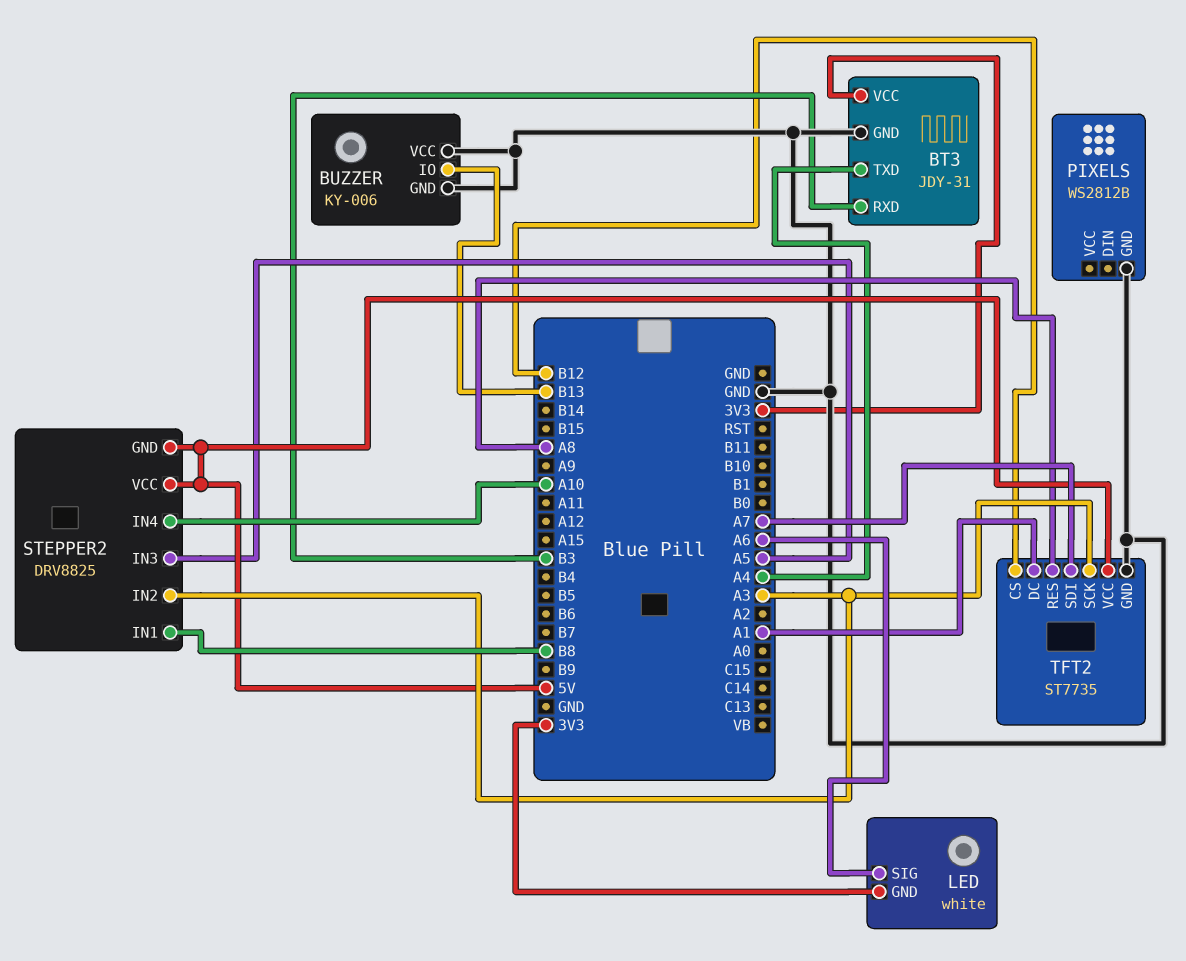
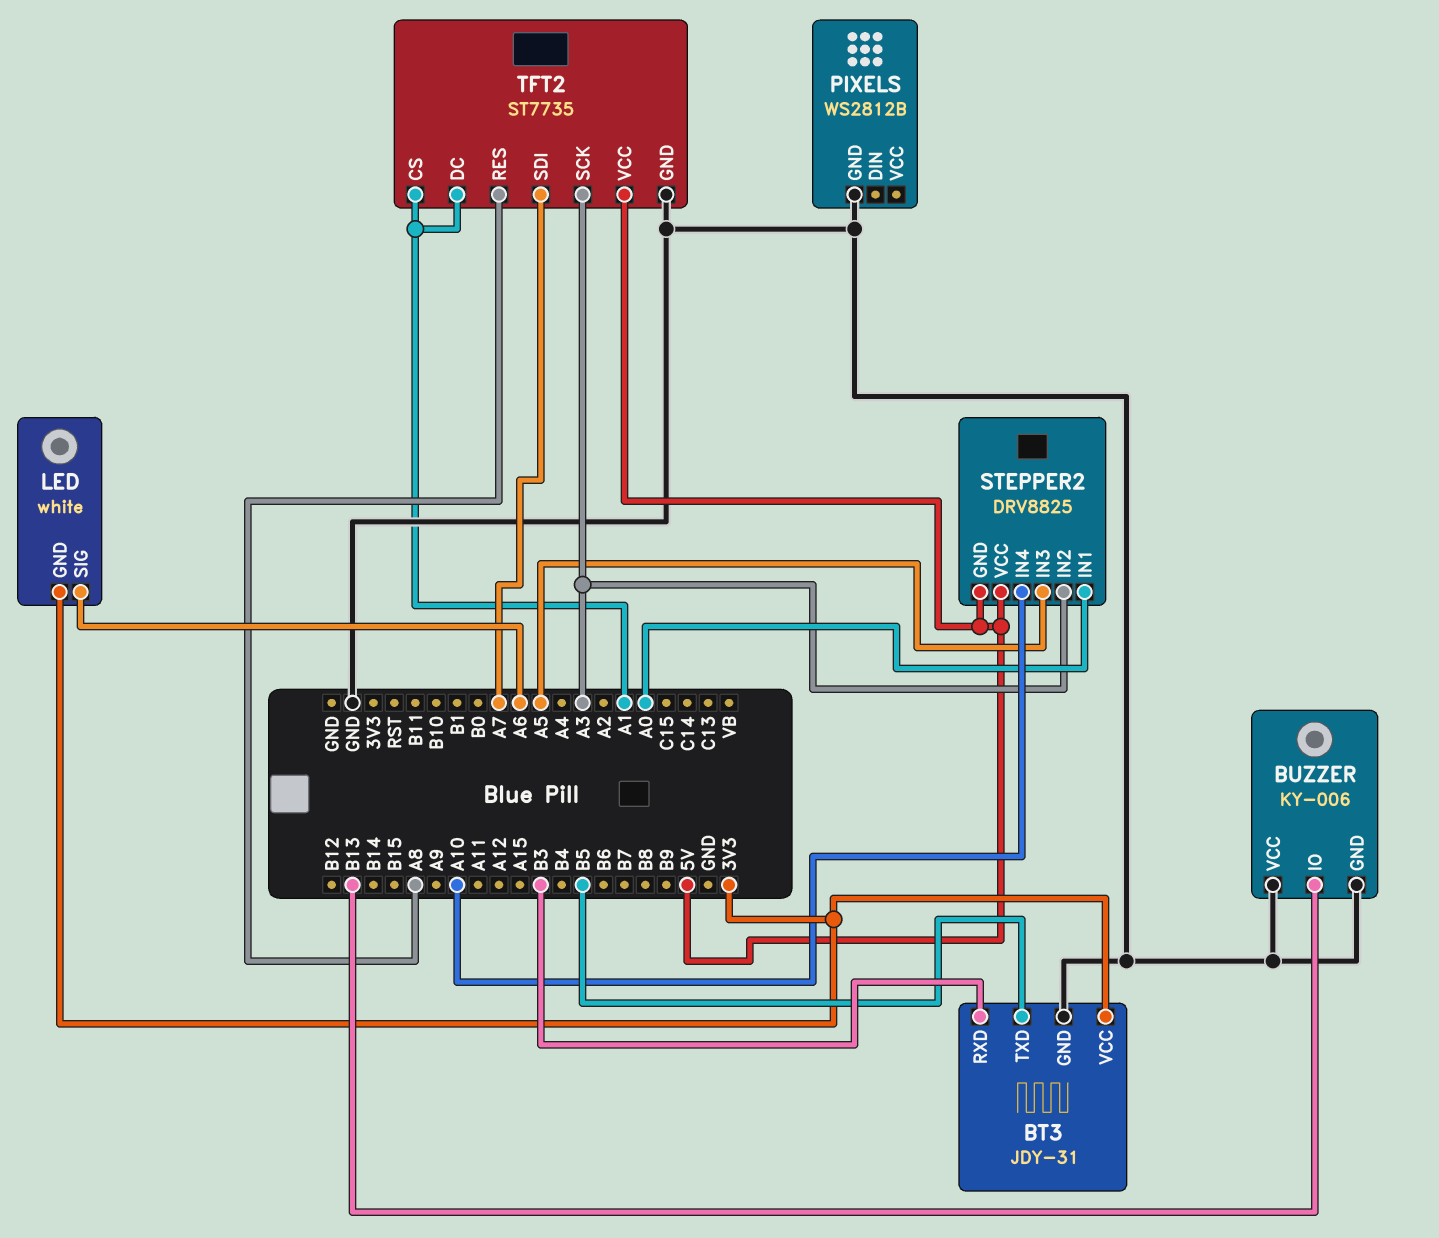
BT3 pin TXD: A4 -> B5
STEPPER2 pin IN1: B8 -> A0
TFT2 pin CS: B12 -> A1

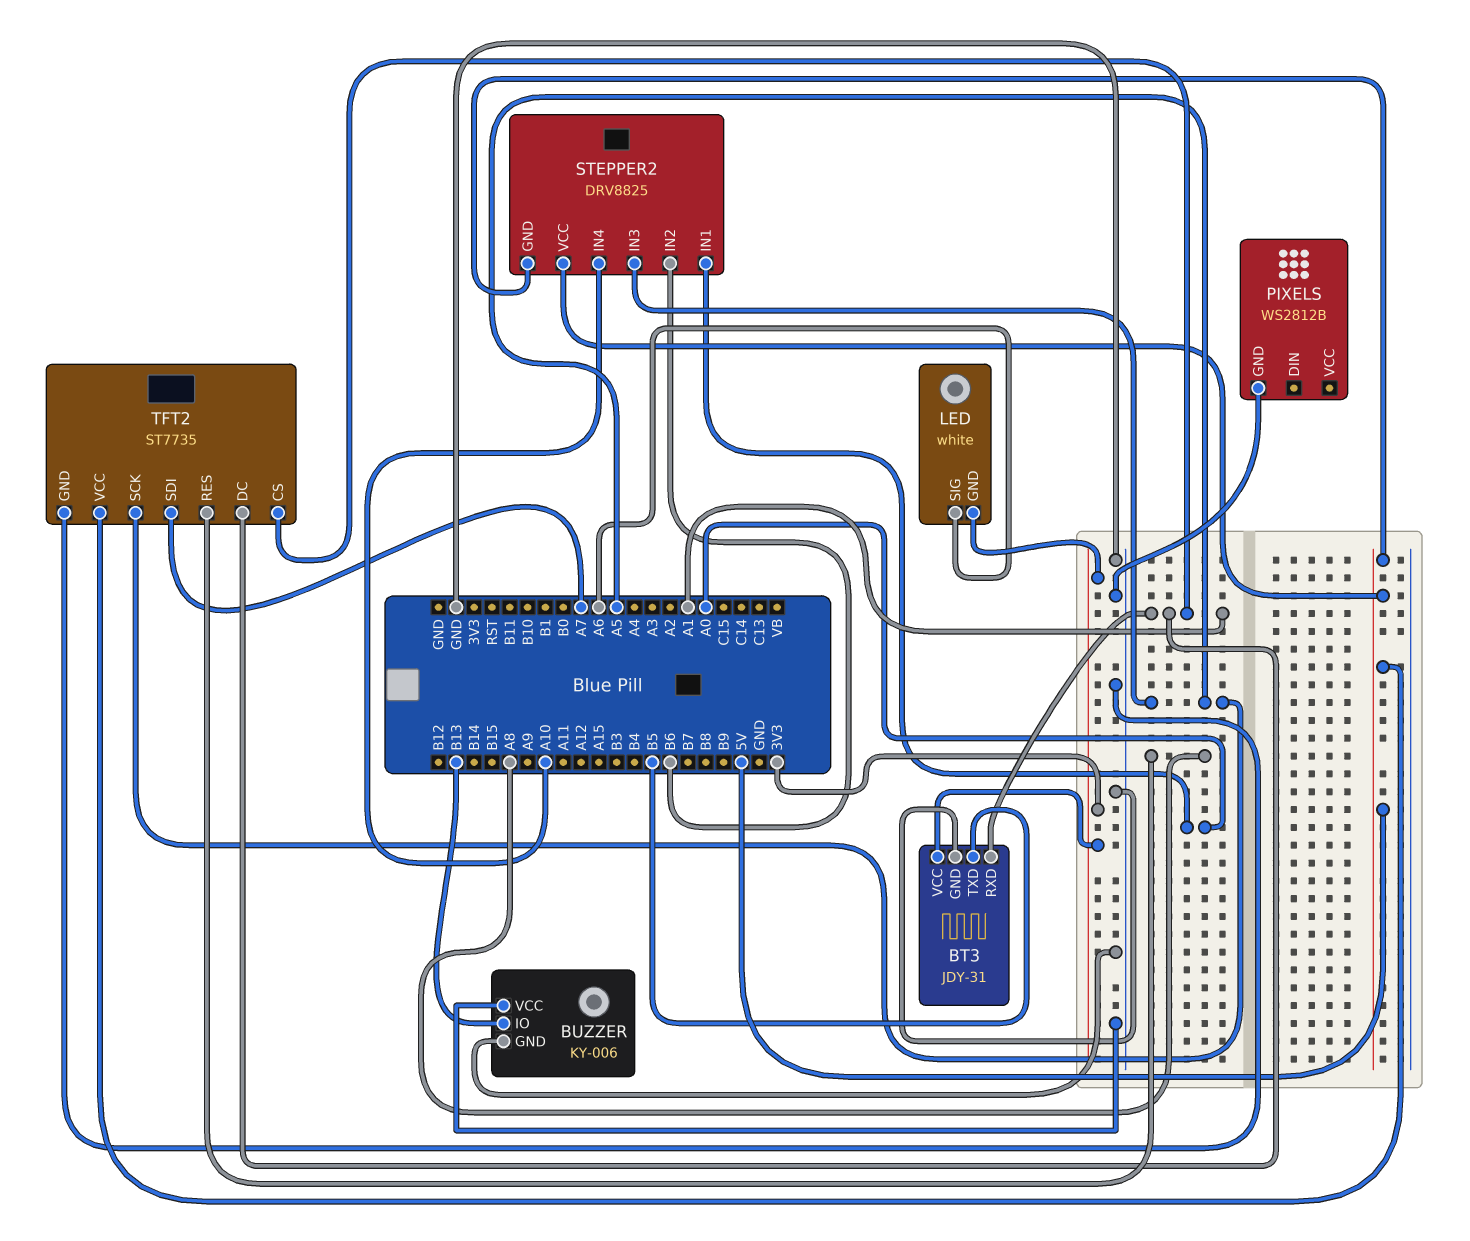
BT3 pin RXD: B3 -> A1
STEPPER2 pin IN2: A3 -> B6
TFT2 pin SCK: A3 -> A5

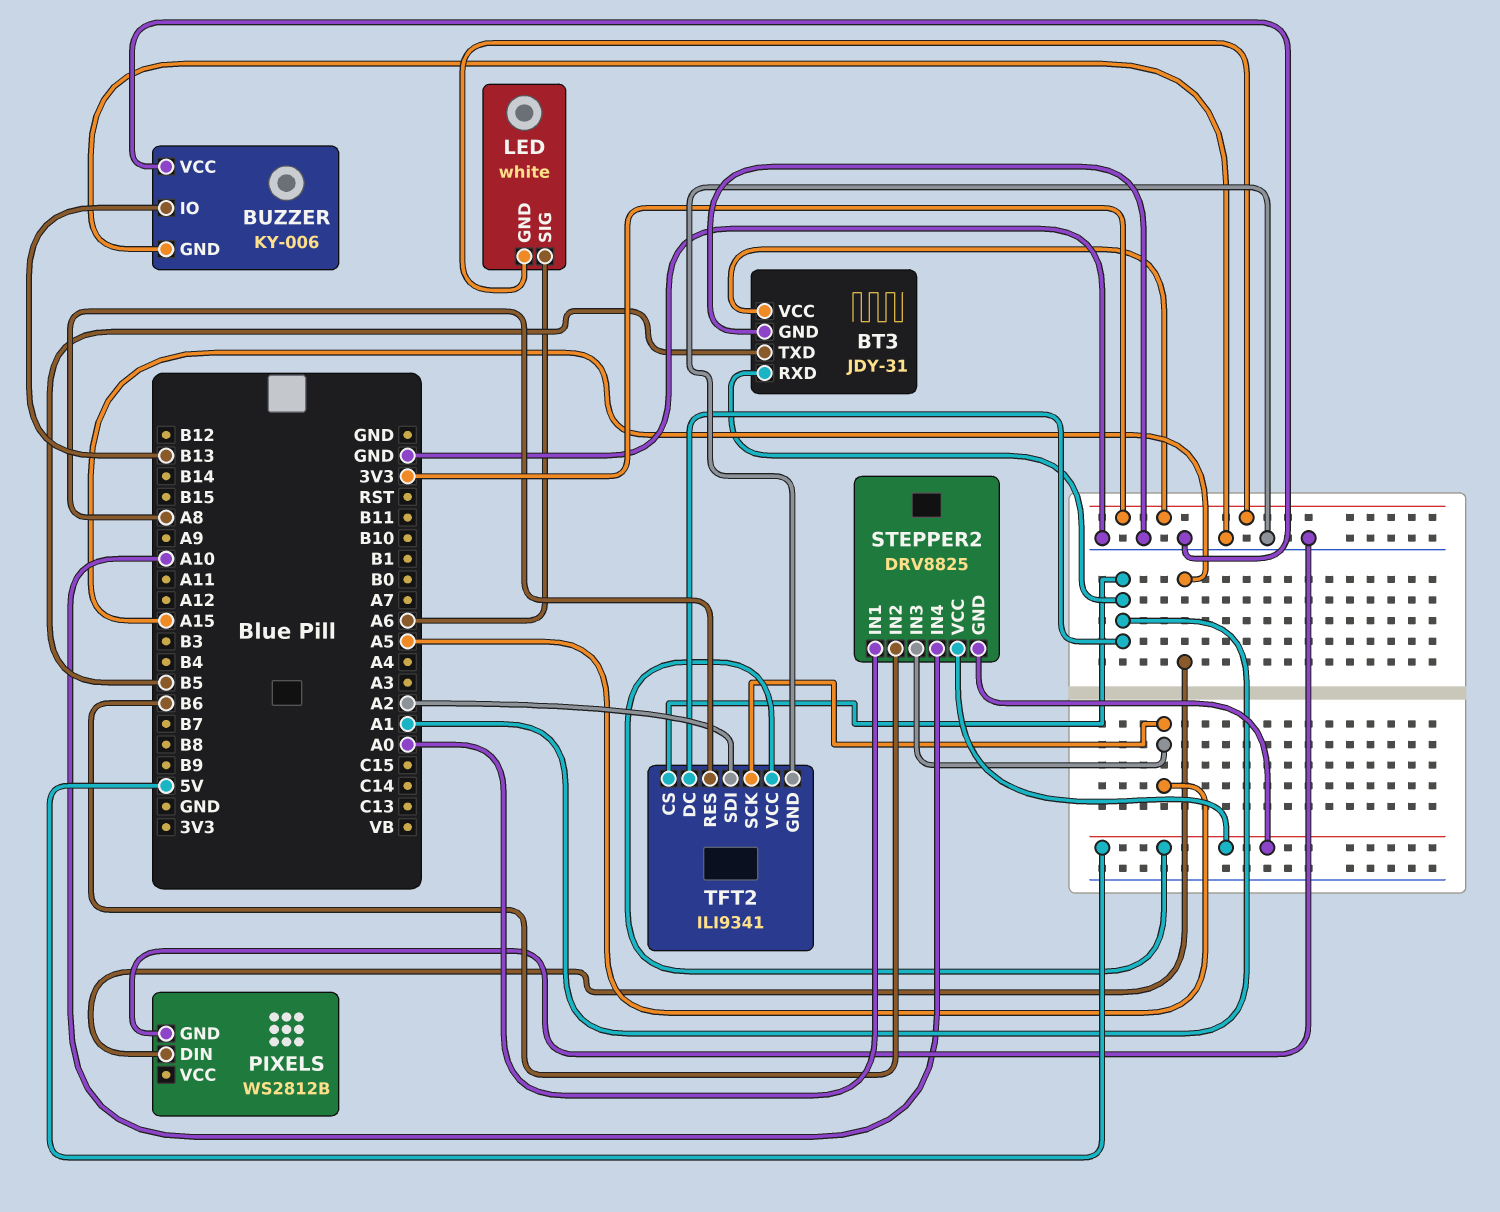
PIXELS pin DIN: none -> A15
TFT2: ST7735 -> ILI9341
TFT2 pin SDI: A7 -> A2

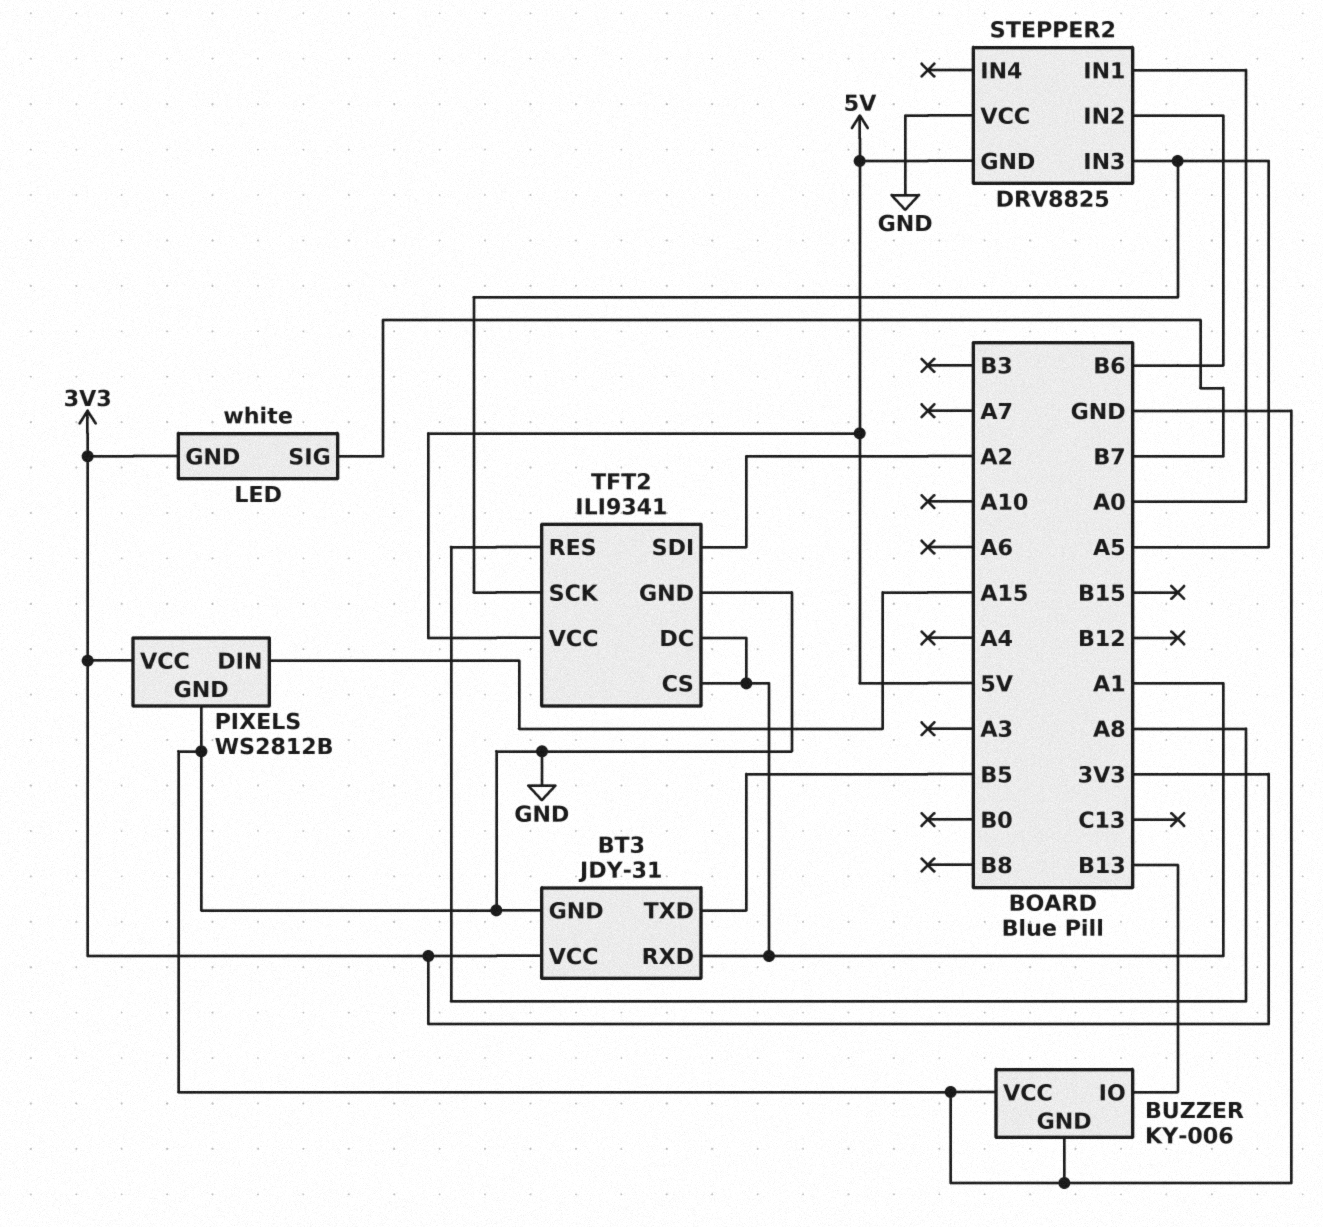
LED pin SIG: A6 -> B7
PIXELS pin VCC: none -> 3V3
STEPPER2 pin IN4: A10 -> none
STEPPER2 pin VCC: 5V -> GND

